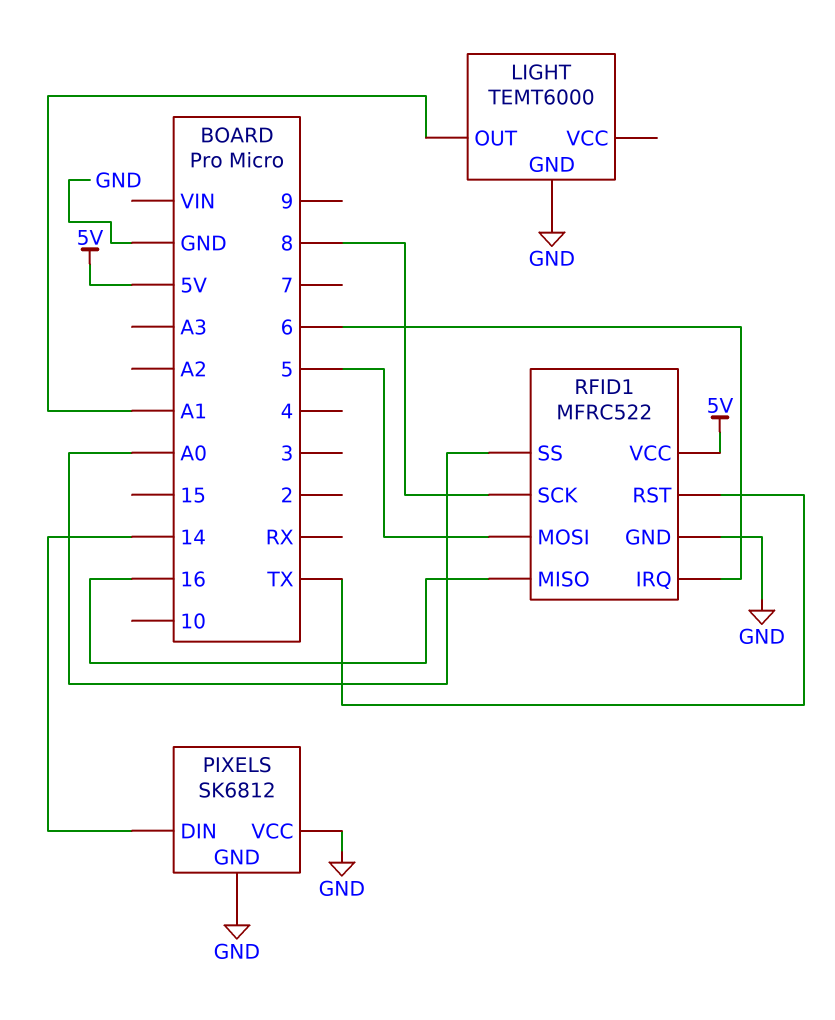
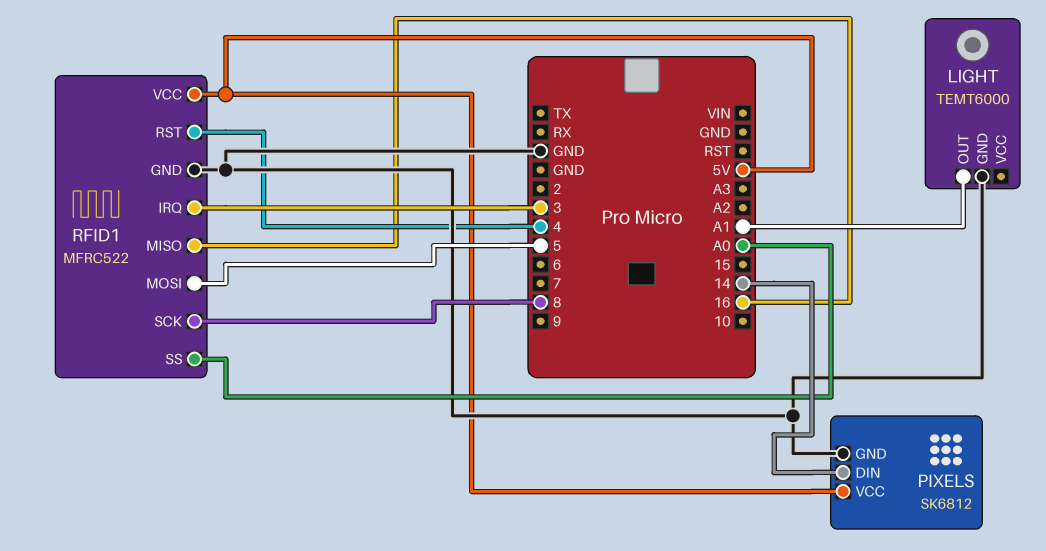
PIXELS pin VCC: GND -> 5V
RFID1 pin IRQ: 6 -> 3
RFID1 pin RST: TX -> 4

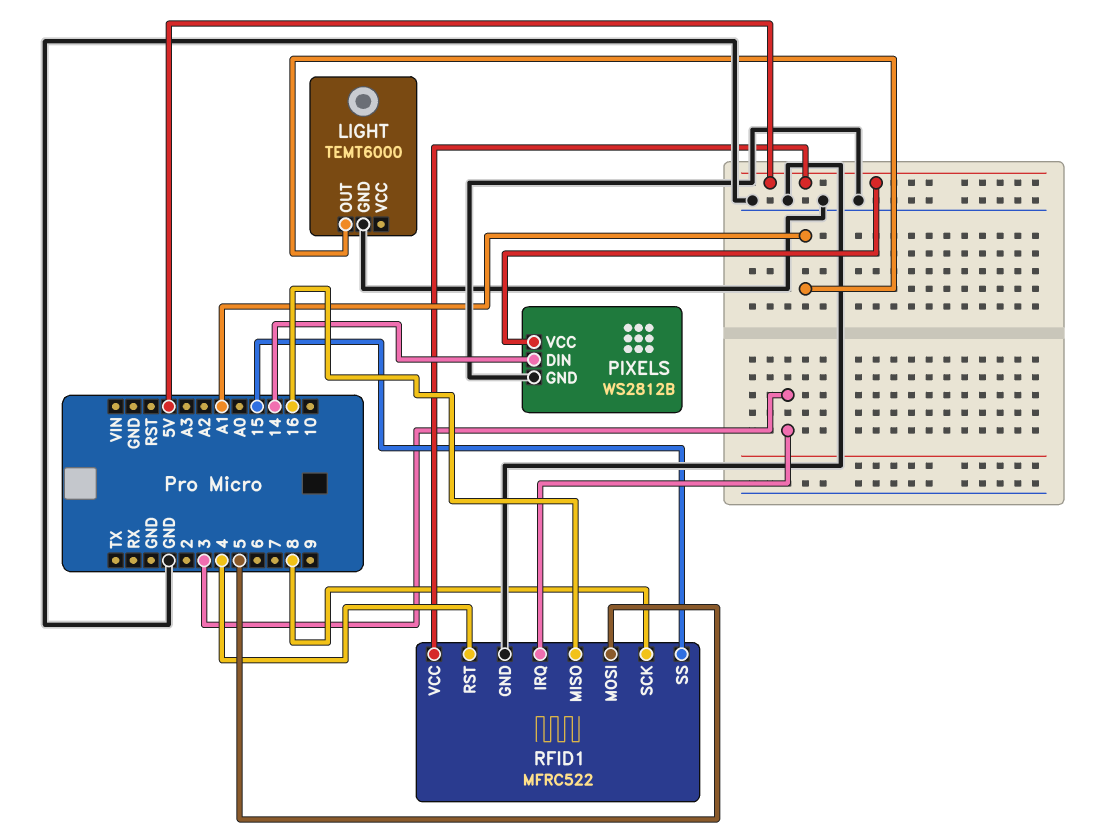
PIXELS: SK6812 -> WS2812B
RFID1 pin SS: A0 -> 15

